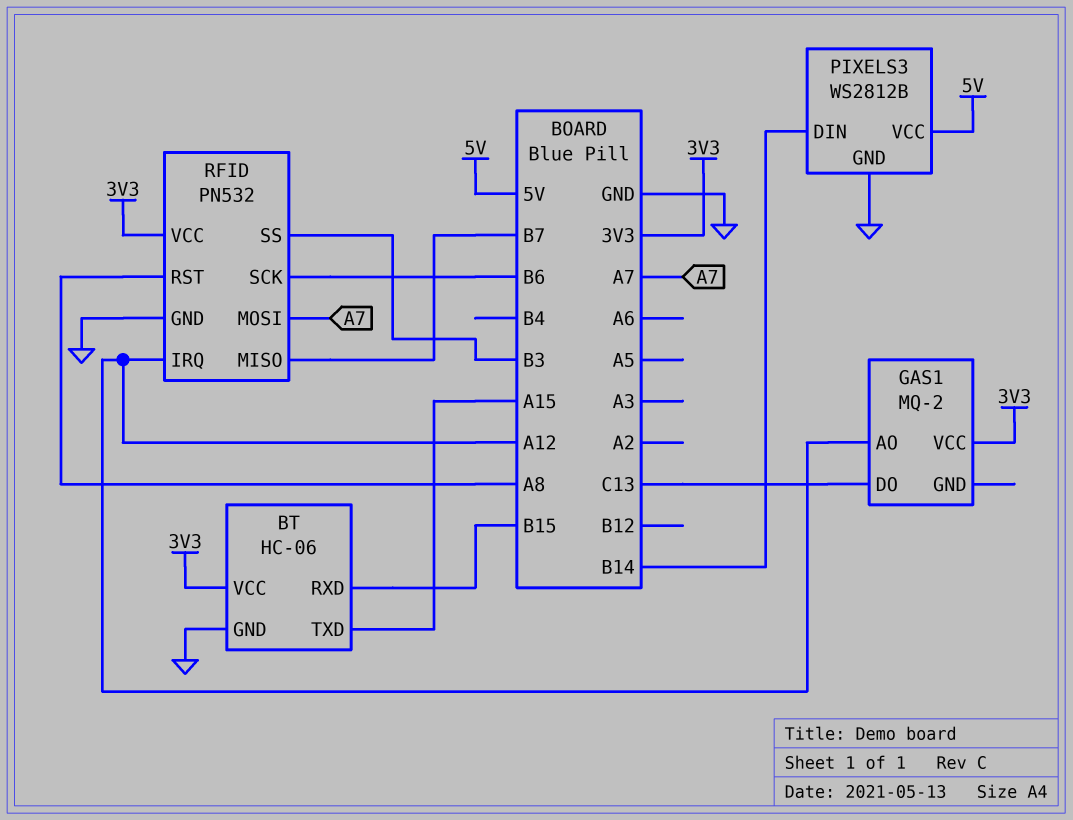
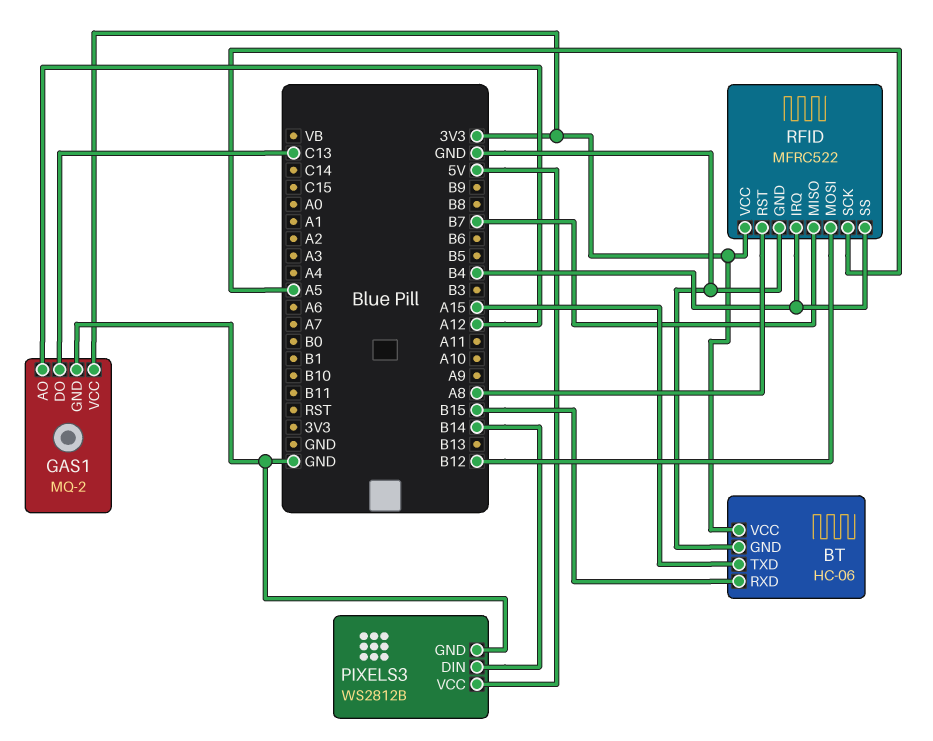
GAS1 pin GND: none -> GND
RFID: PN532 -> MFRC522
RFID pin IRQ: A12 -> B4
RFID pin MOSI: A7 -> B12
RFID pin SCK: B6 -> A5
RFID pin SS: B3 -> B4

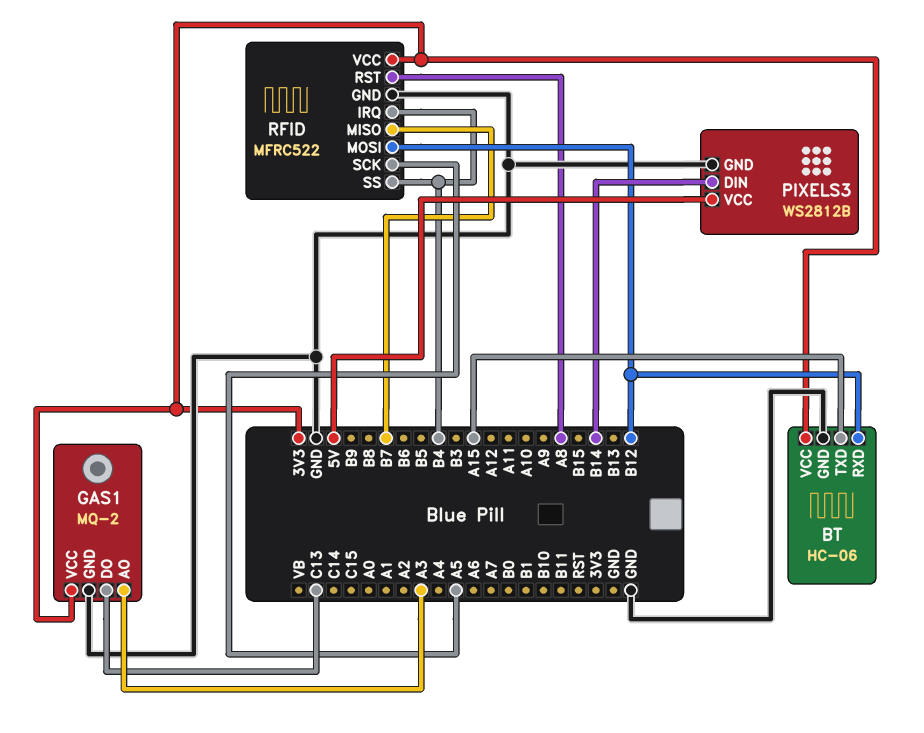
BT pin RXD: B15 -> B12
GAS1 pin AO: A12 -> A3

